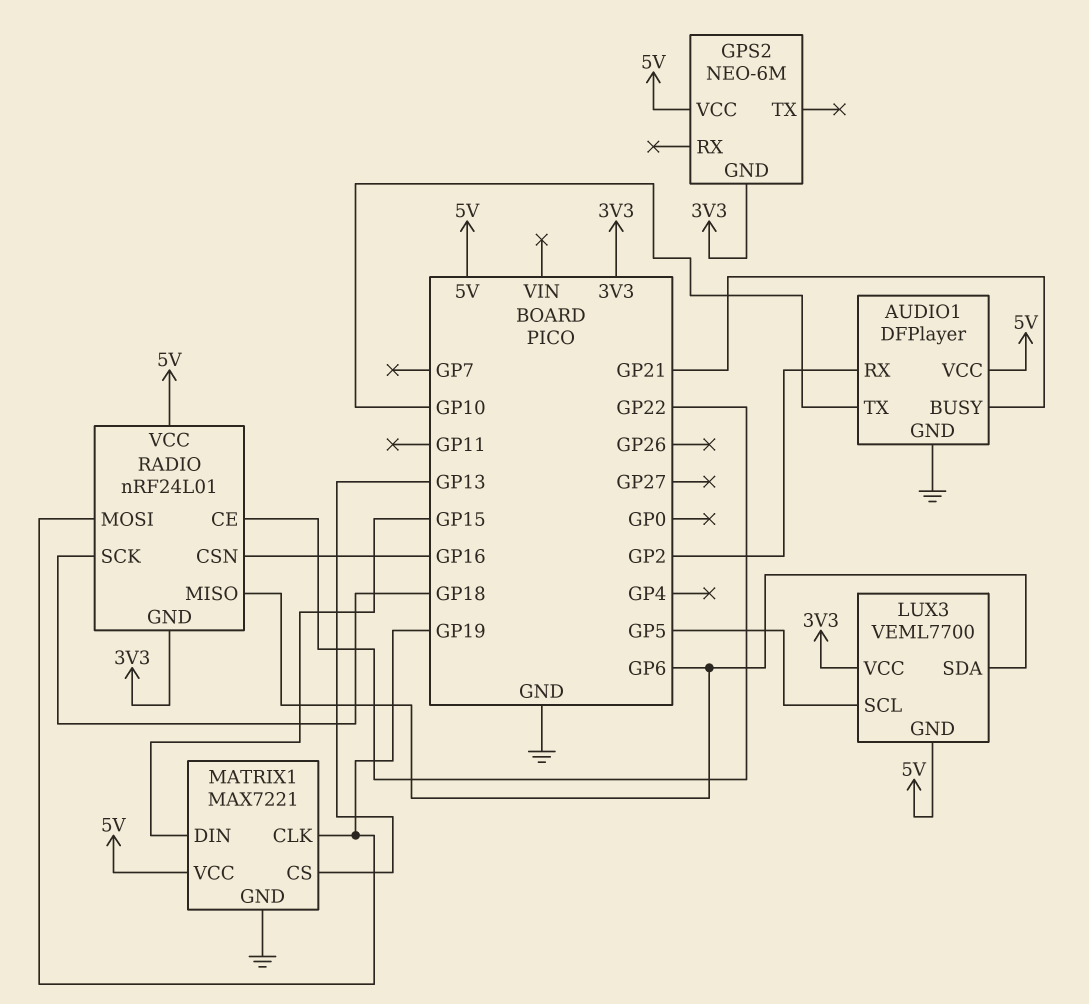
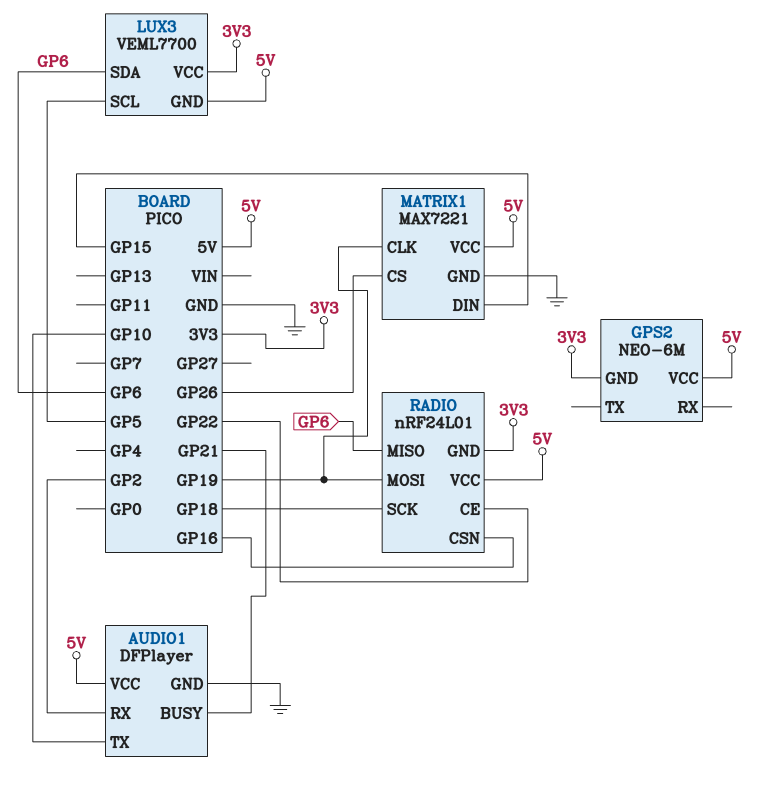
MATRIX1 pin CS: GP13 -> GP26

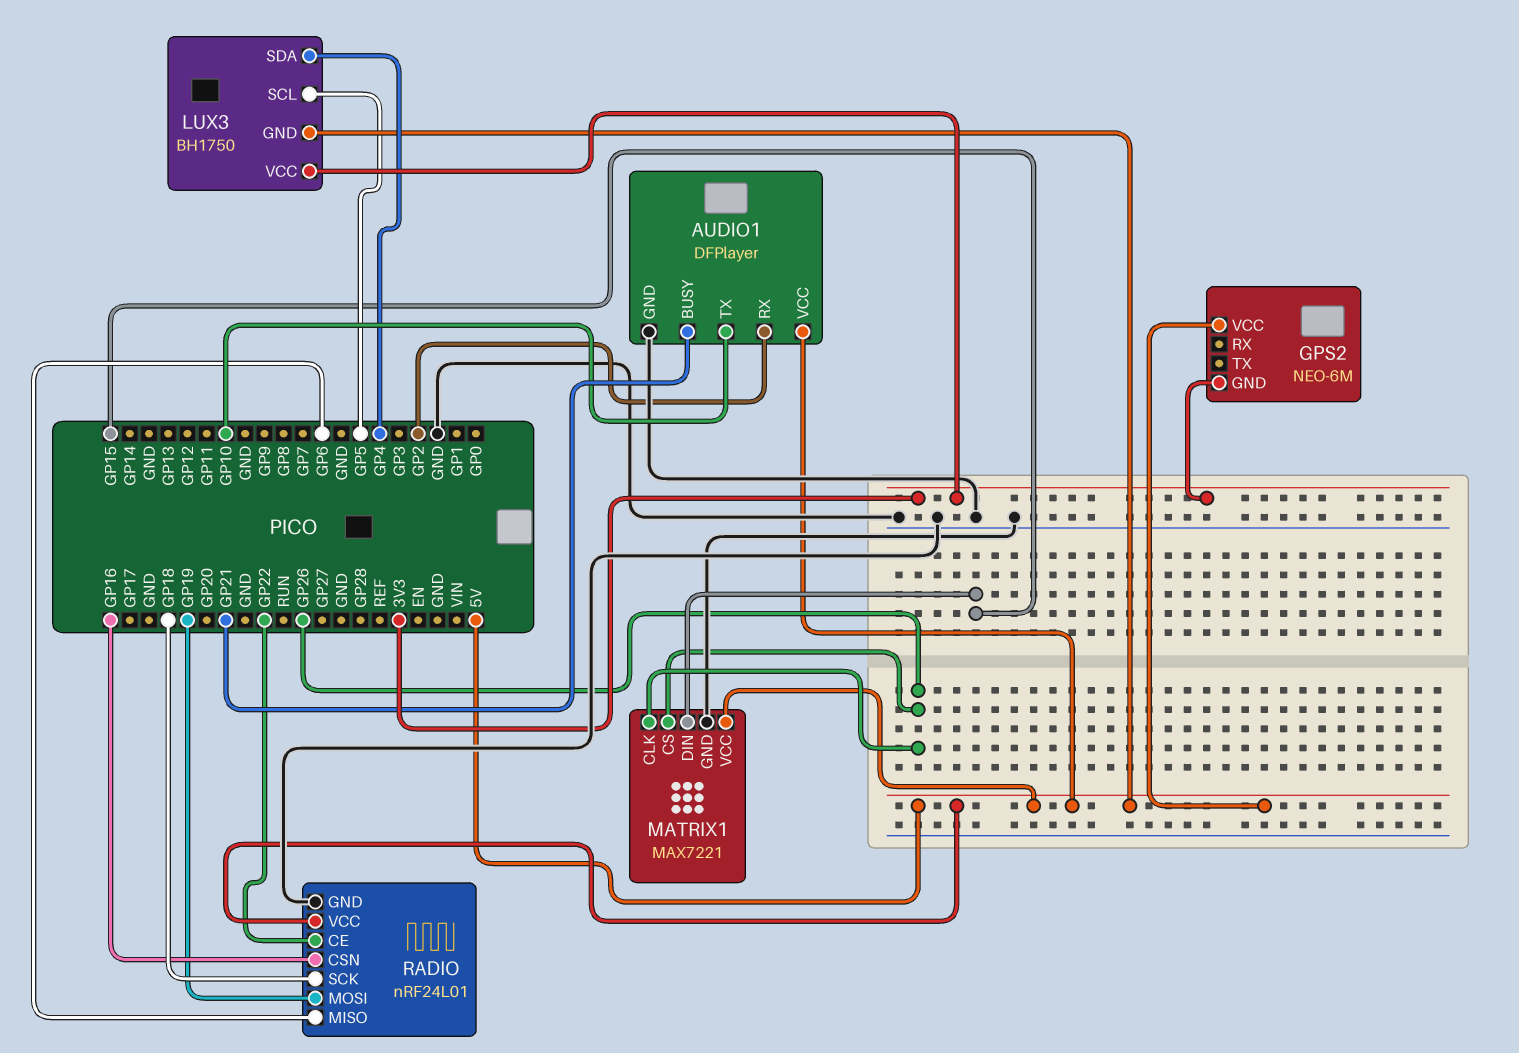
LUX3: VEML7700 -> BH1750
LUX3 pin SDA: GP6 -> GP4
MATRIX1 pin CLK: GP19 -> GP26
RADIO pin GND: 3V3 -> GND

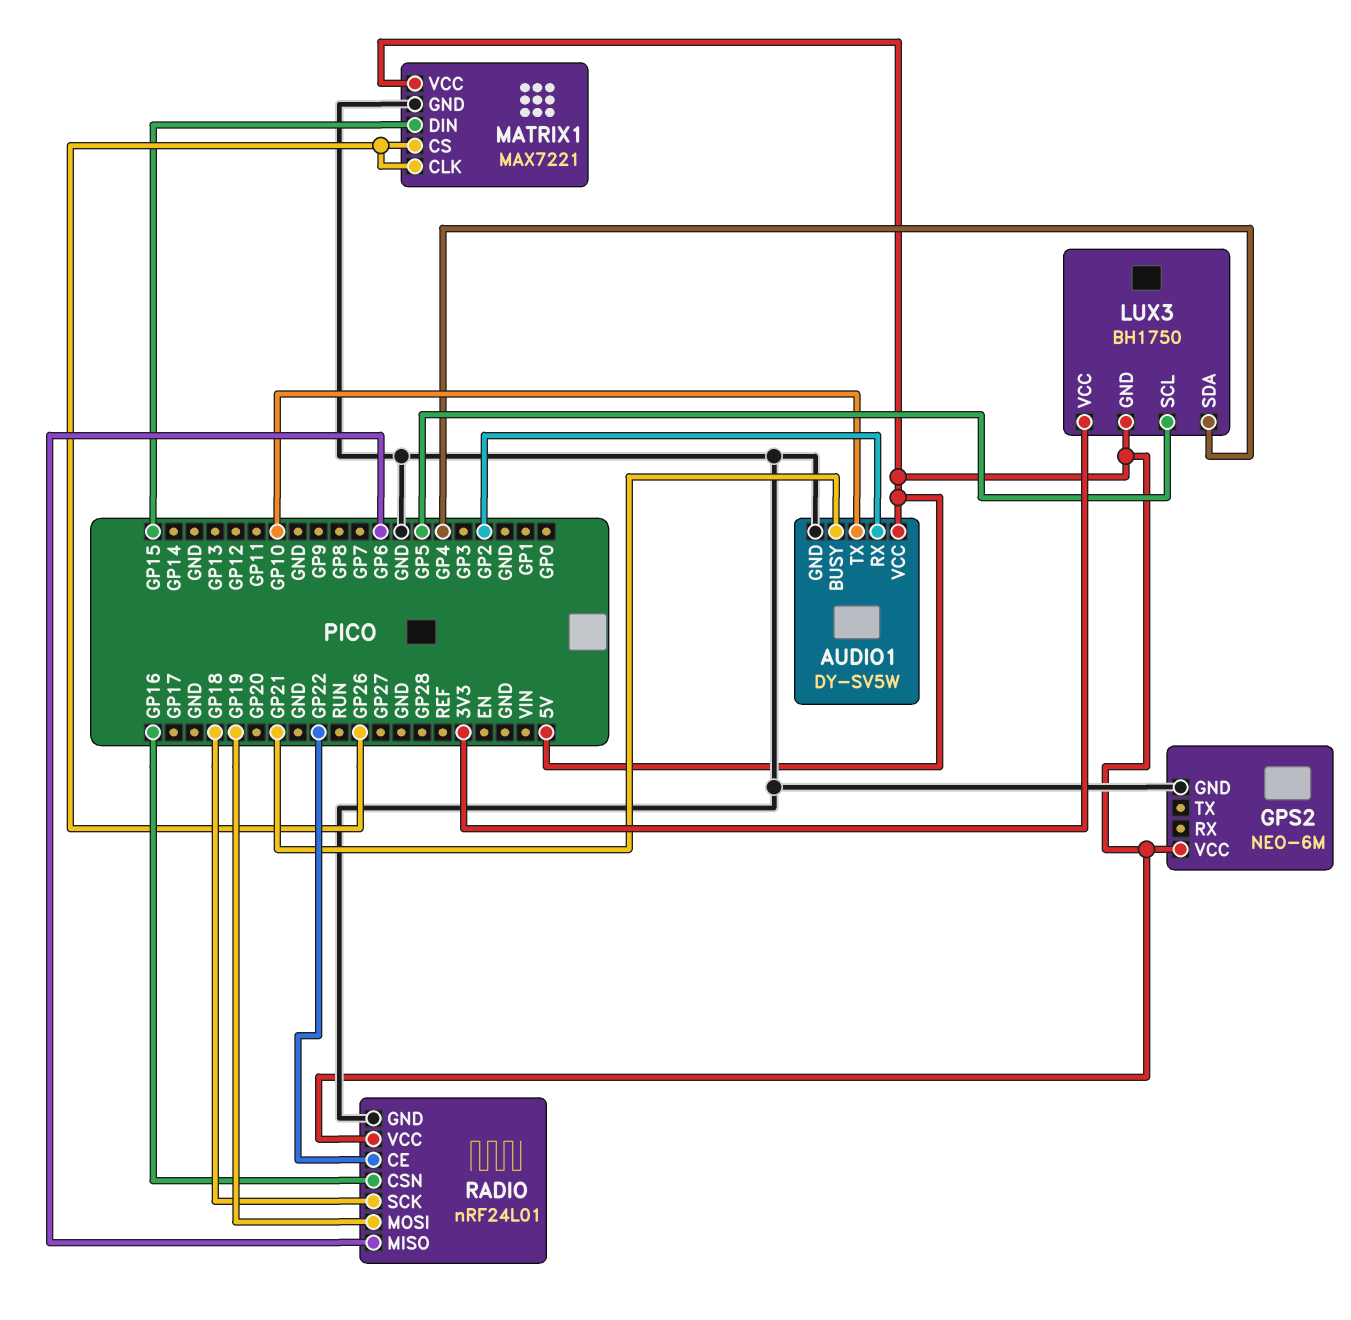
AUDIO1: DFPlayer -> DY-SV5W
GPS2 pin GND: 3V3 -> GND

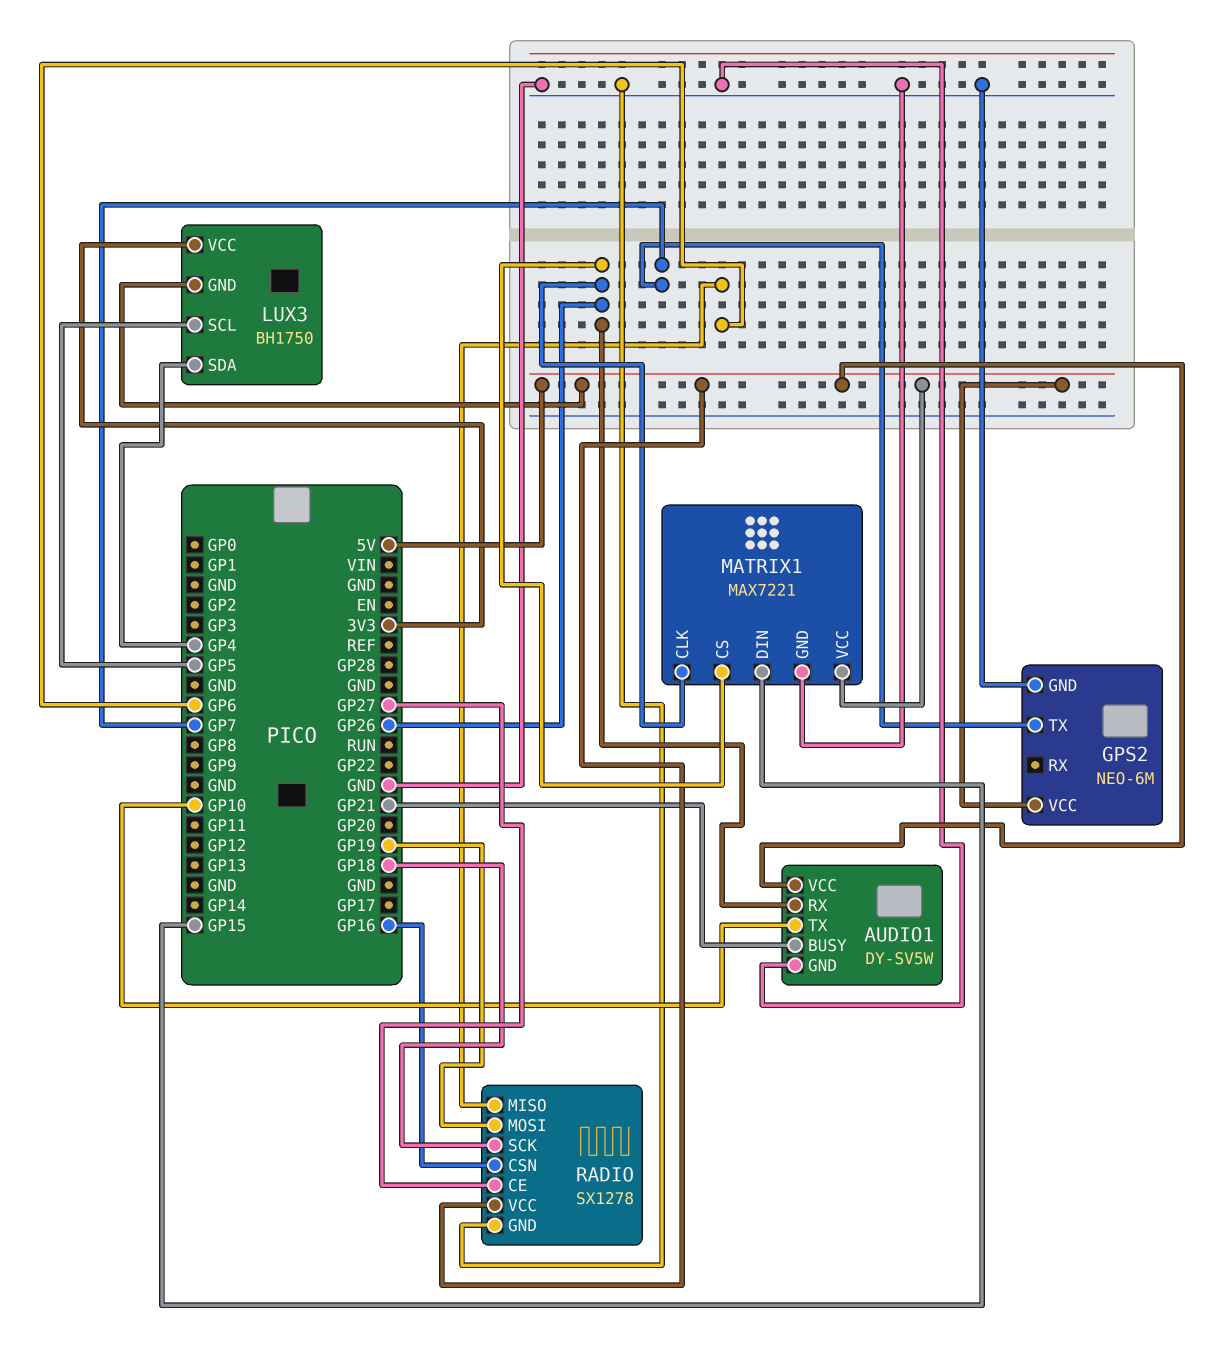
AUDIO1 pin RX: GP2 -> GP26
GPS2 pin TX: none -> GP7
RADIO: nRF24L01 -> SX1278
RADIO pin CE: GP22 -> GP27

